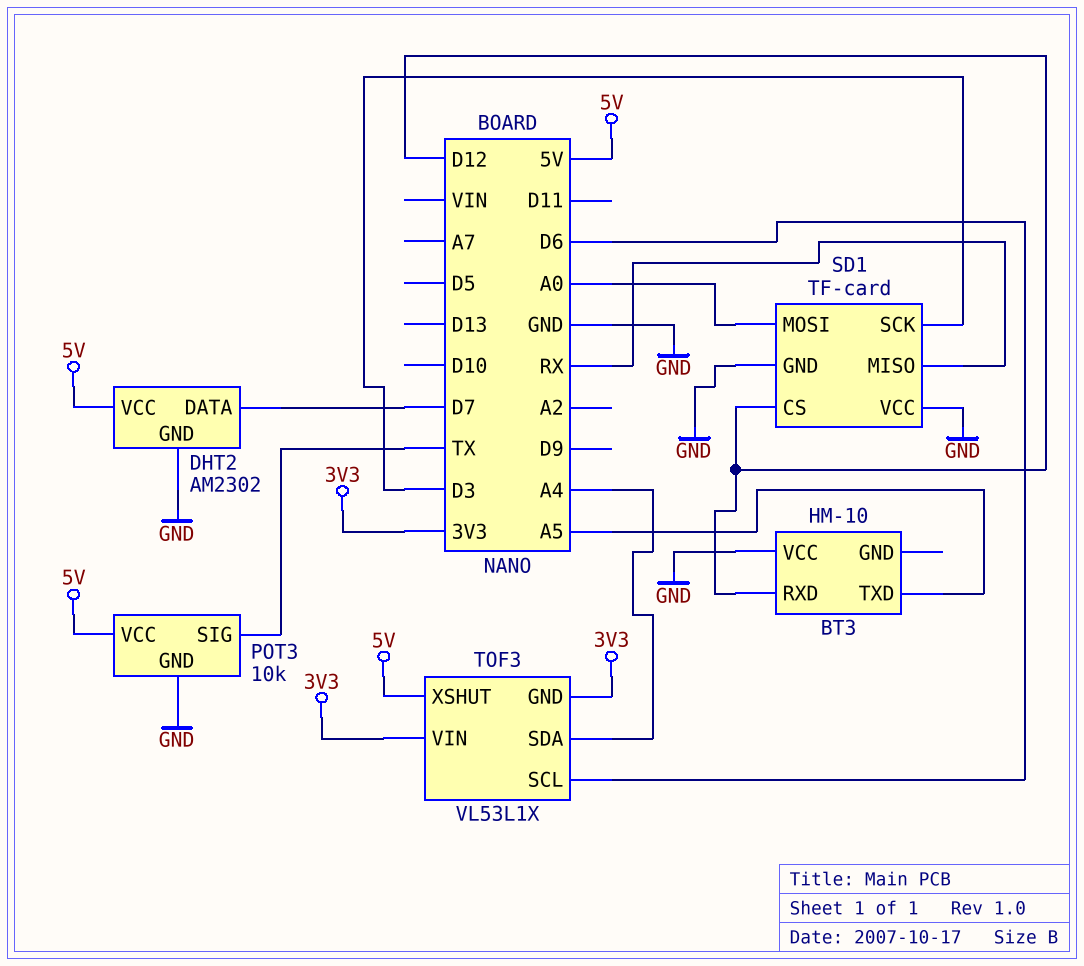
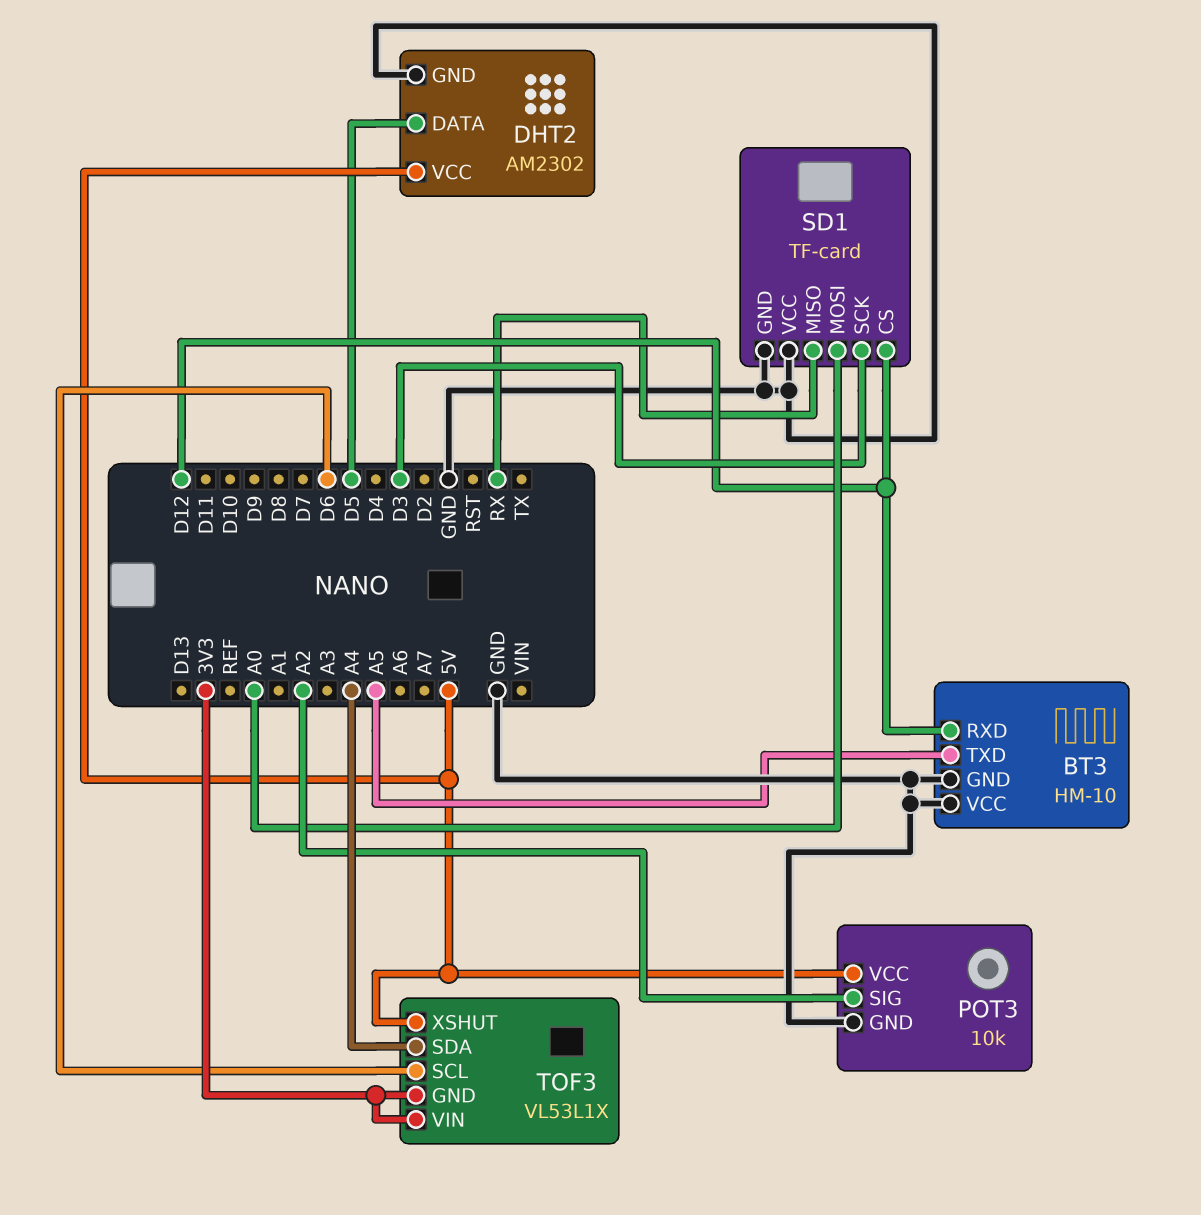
BT3 pin GND: none -> GND
DHT2 pin DATA: D7 -> D5
POT3 pin SIG: TX -> A2

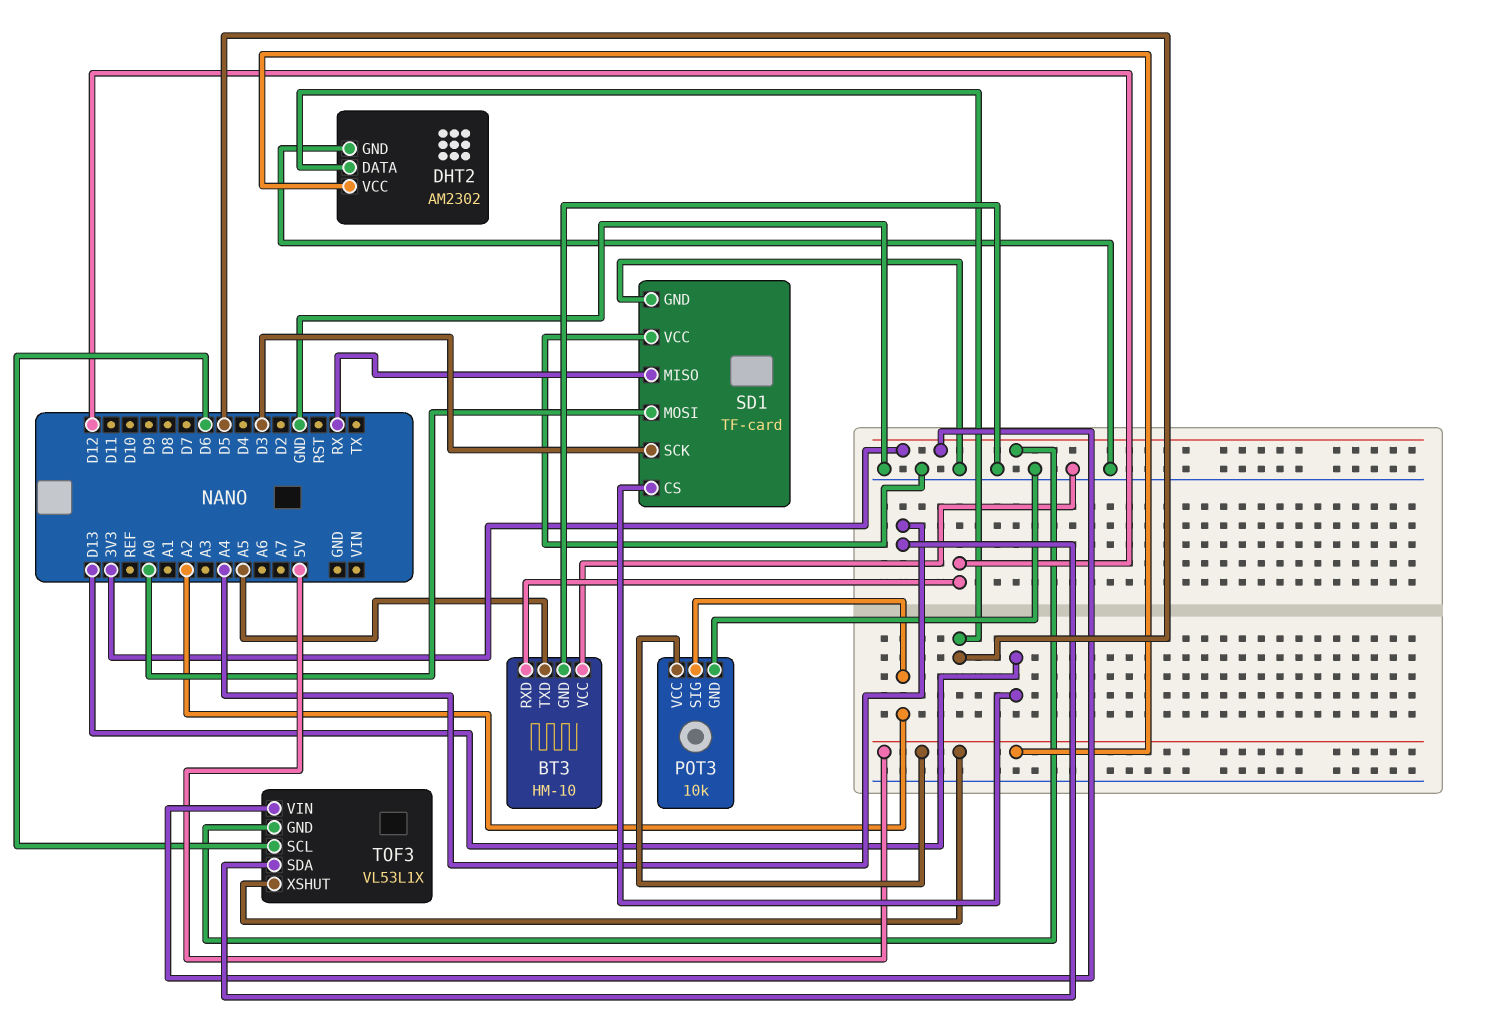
SD1 pin CS: D12 -> D13

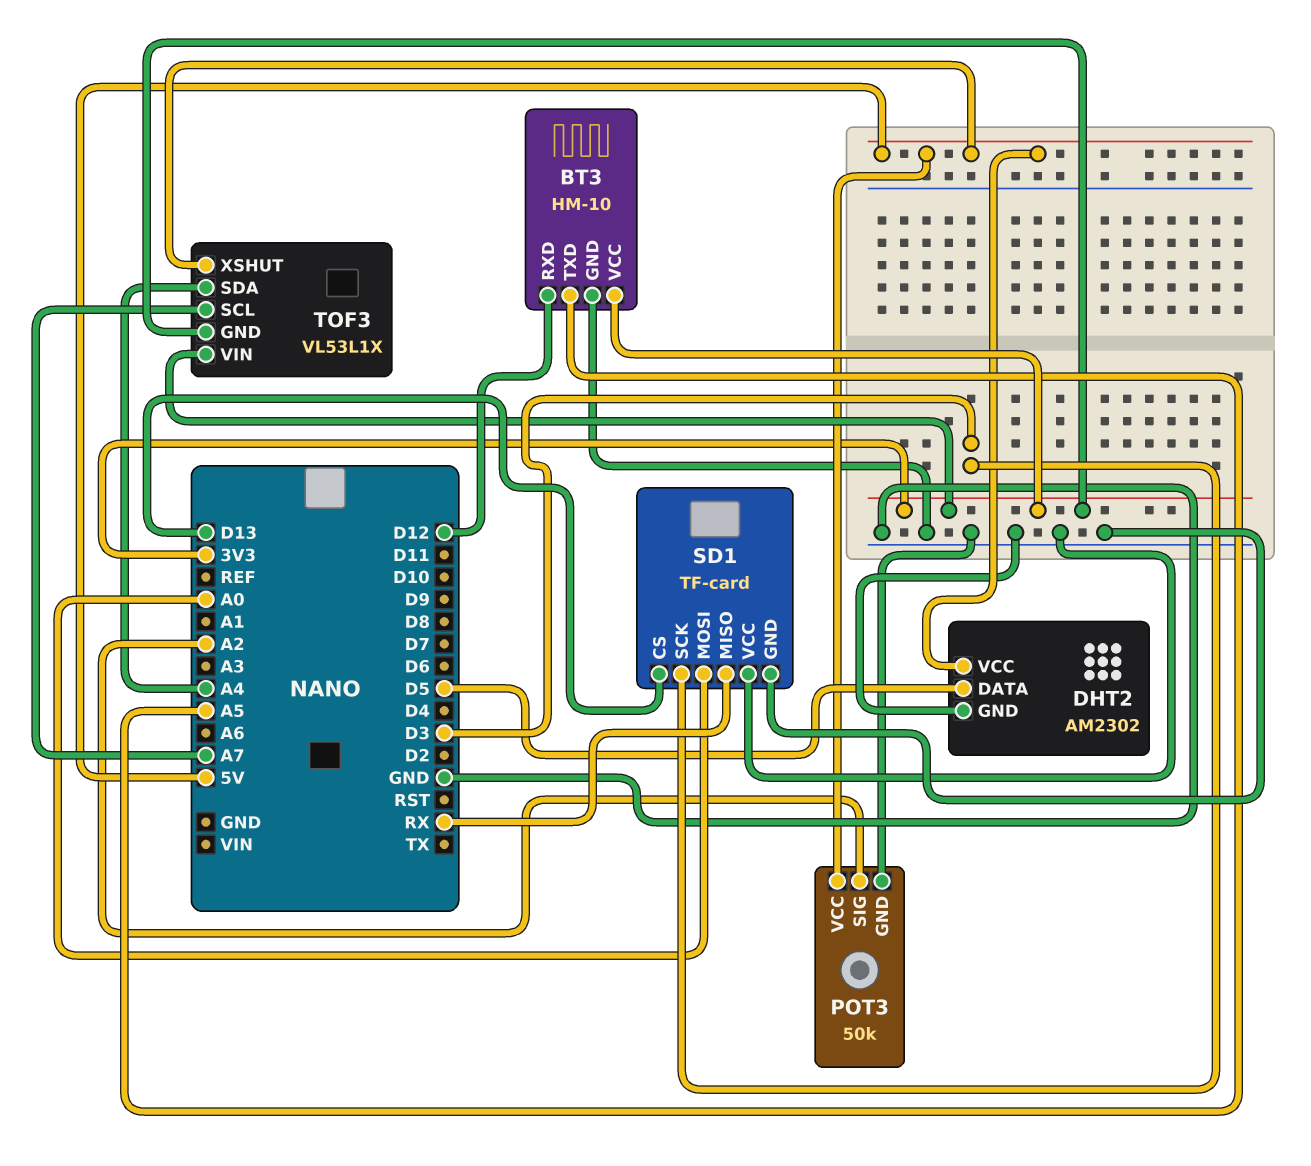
BT3 pin VCC: GND -> 3V3
POT3: 10k -> 50k
TOF3 pin SCL: D6 -> A7

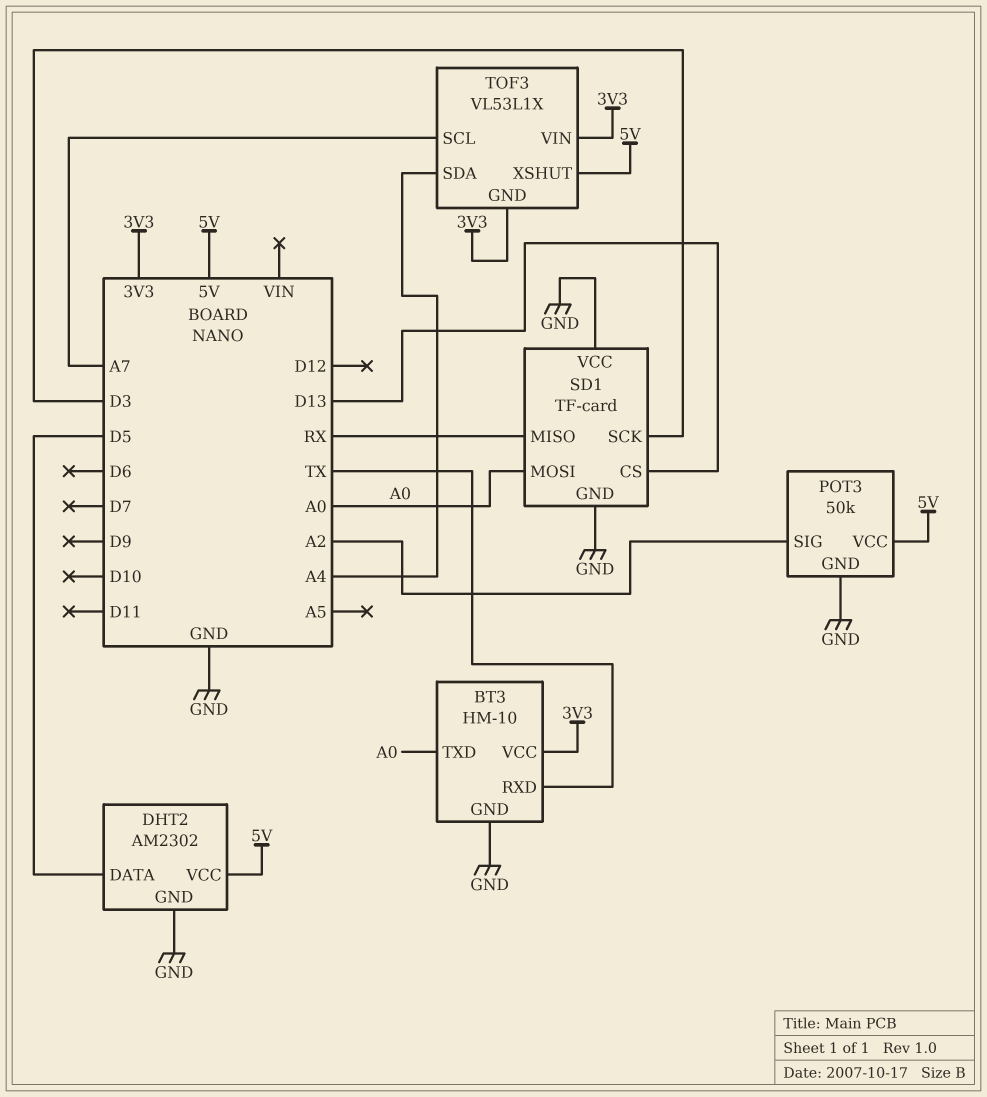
BT3 pin RXD: D12 -> TX
BT3 pin TXD: A5 -> A0

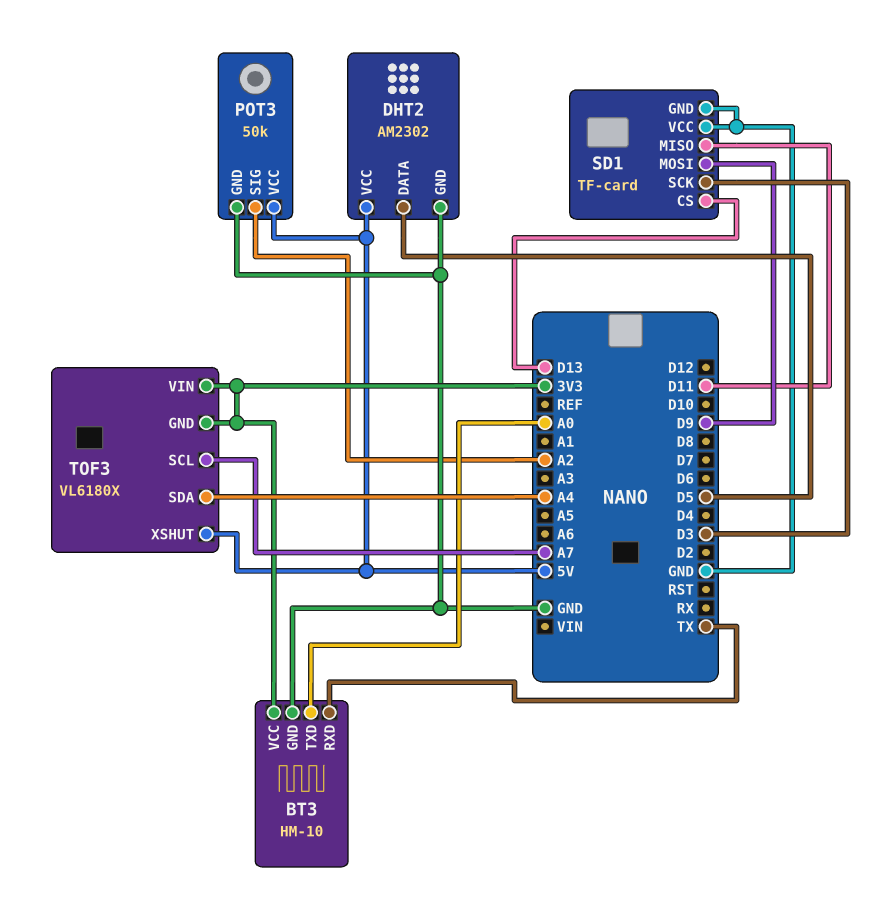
SD1 pin MISO: RX -> D11
SD1 pin MOSI: A0 -> D9
TOF3: VL53L1X -> VL6180X

